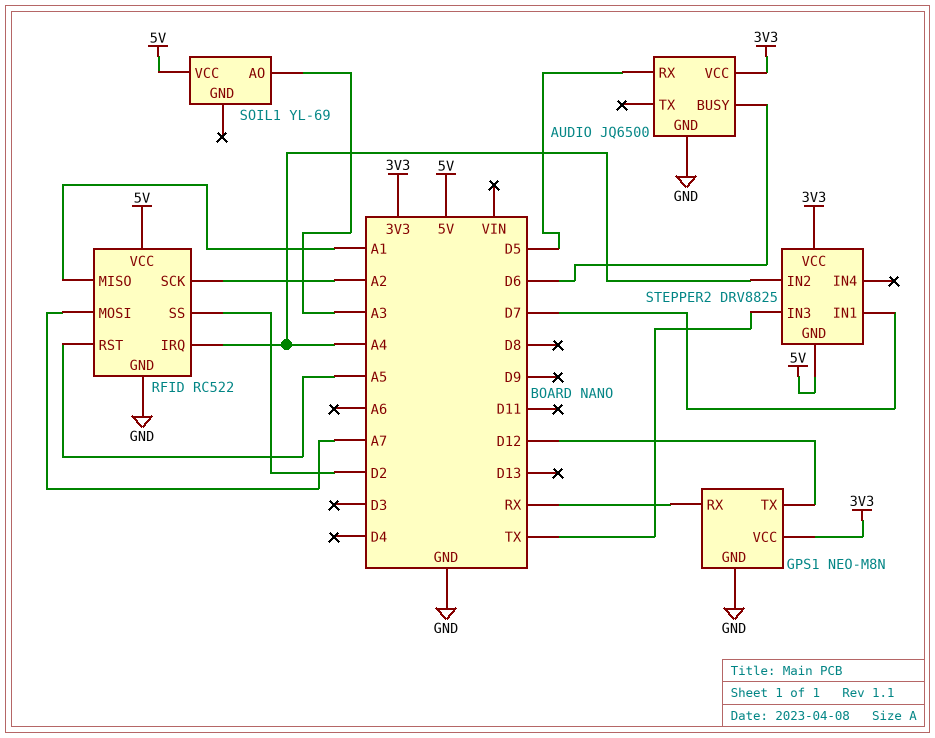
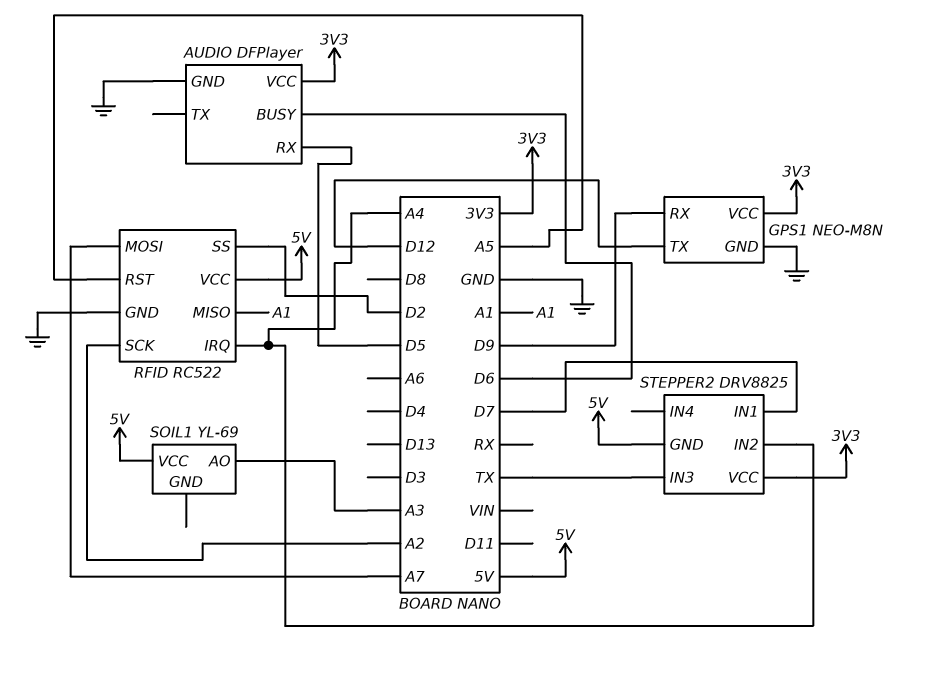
AUDIO: JQ6500 -> DFPlayer
GPS1 pin RX: RX -> D9

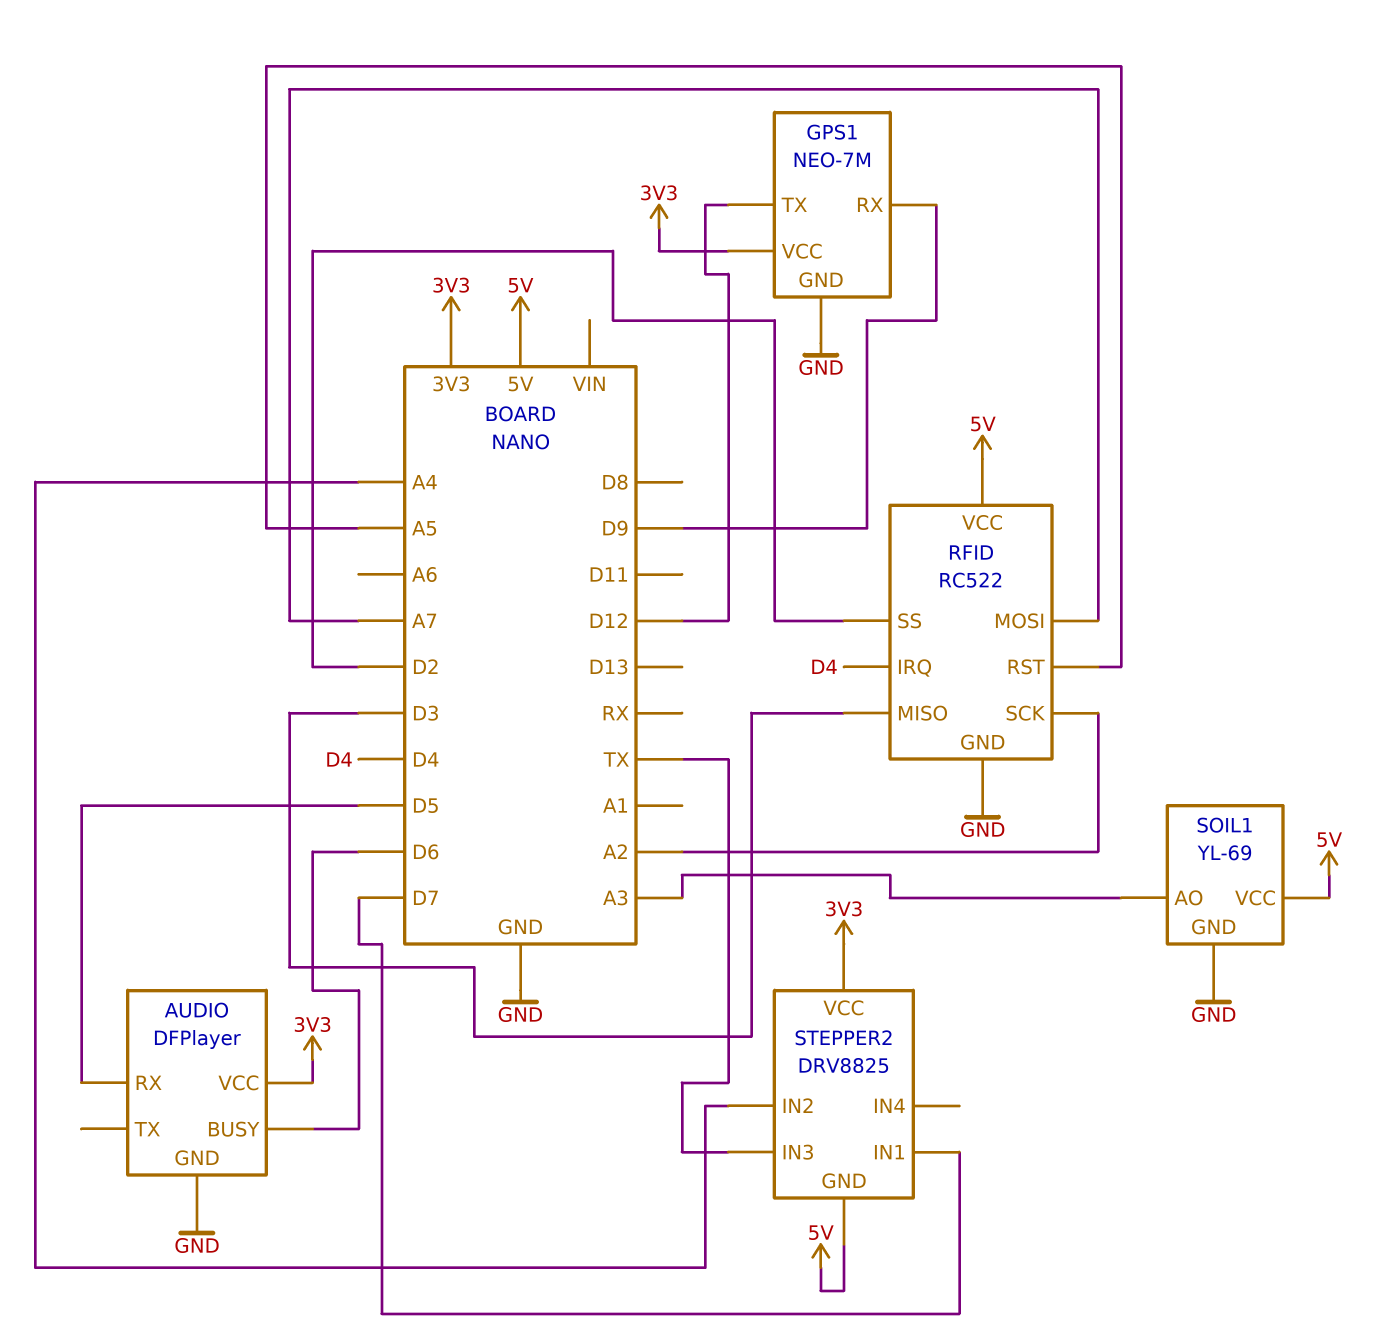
GPS1: NEO-M8N -> NEO-7M
RFID pin IRQ: A4 -> D4
RFID pin MISO: A1 -> D3
SOIL1 pin GND: none -> GND

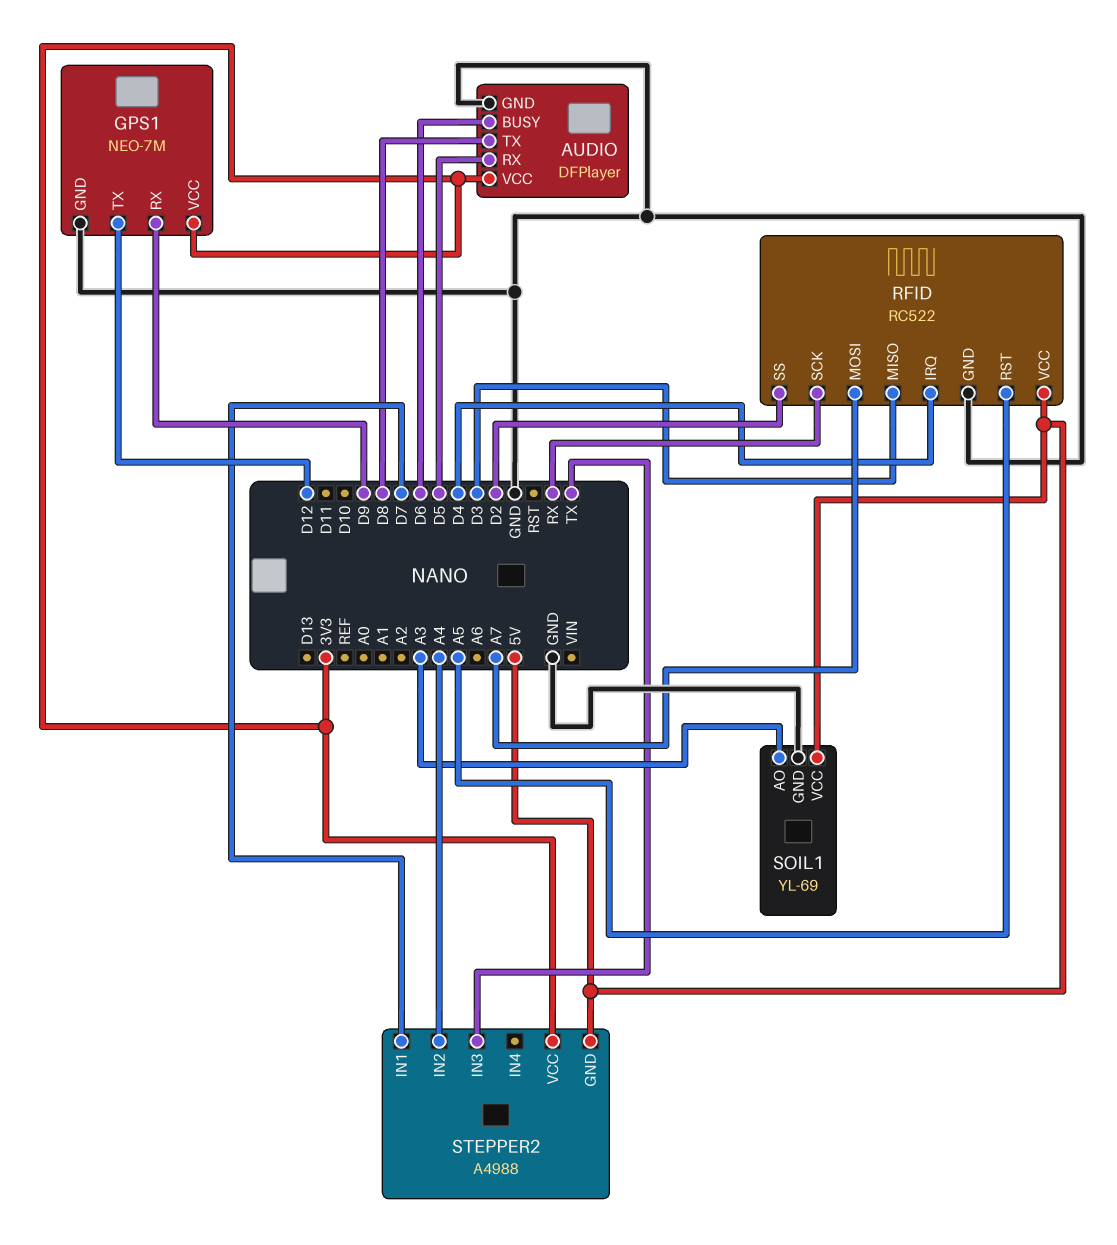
AUDIO pin TX: none -> D8
RFID pin SCK: A2 -> RX
STEPPER2: DRV8825 -> A4988

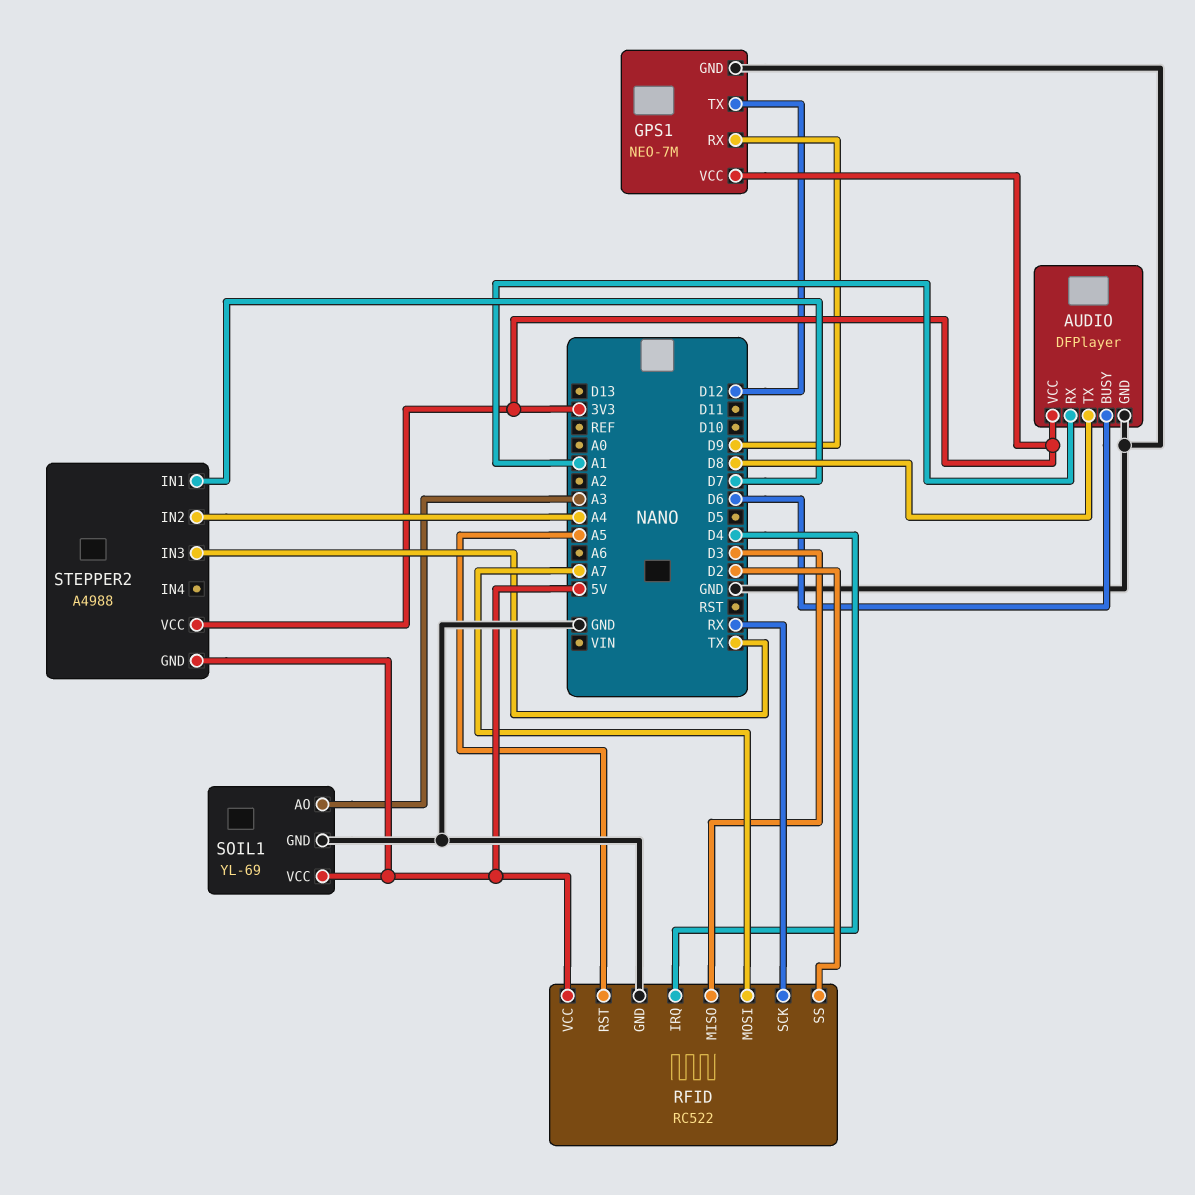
AUDIO pin RX: D5 -> A1

